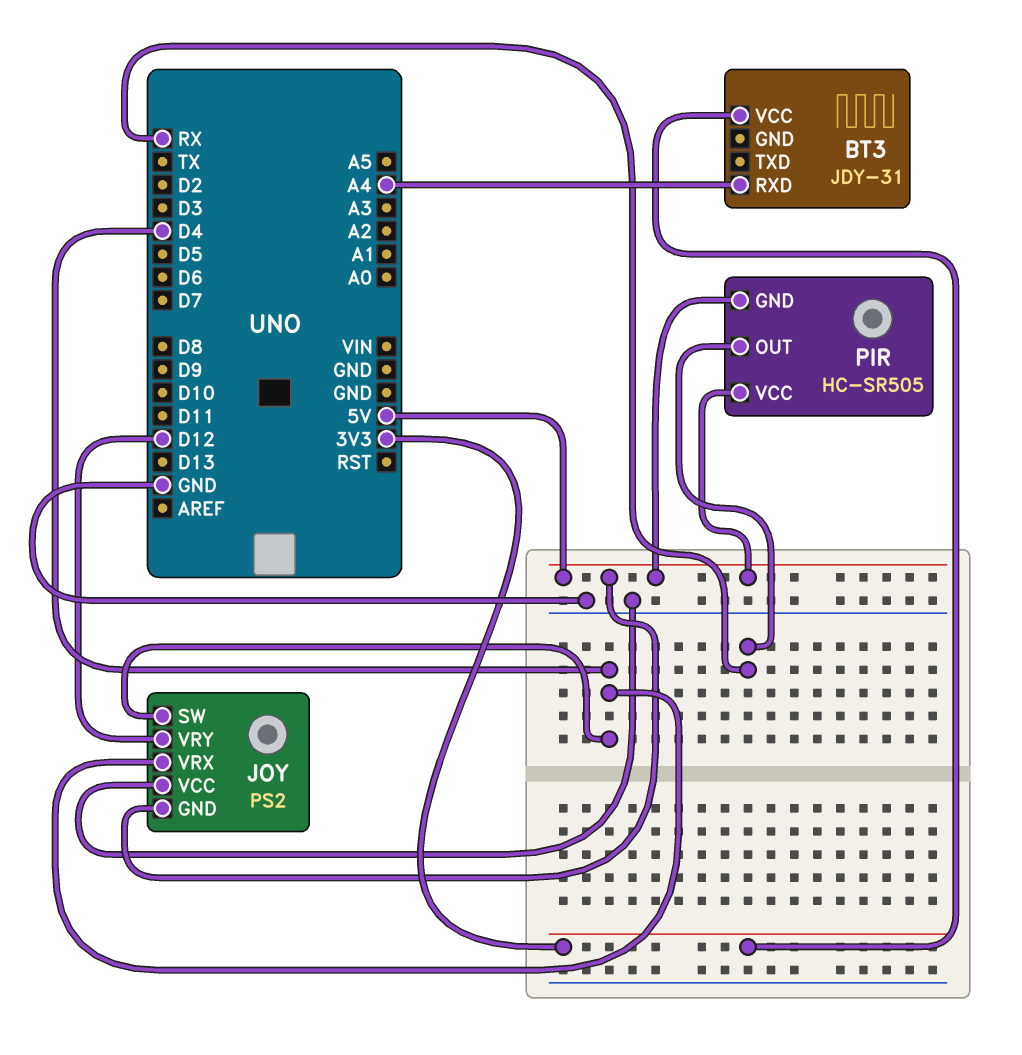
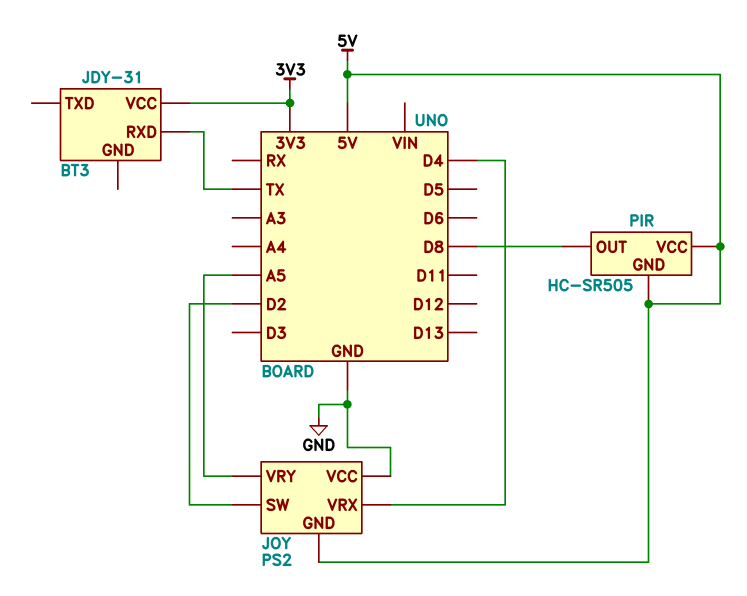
BT3 pin RXD: A4 -> TX
JOY pin SW: D4 -> D2
JOY pin VRY: D12 -> A5
PIR pin OUT: RX -> D8

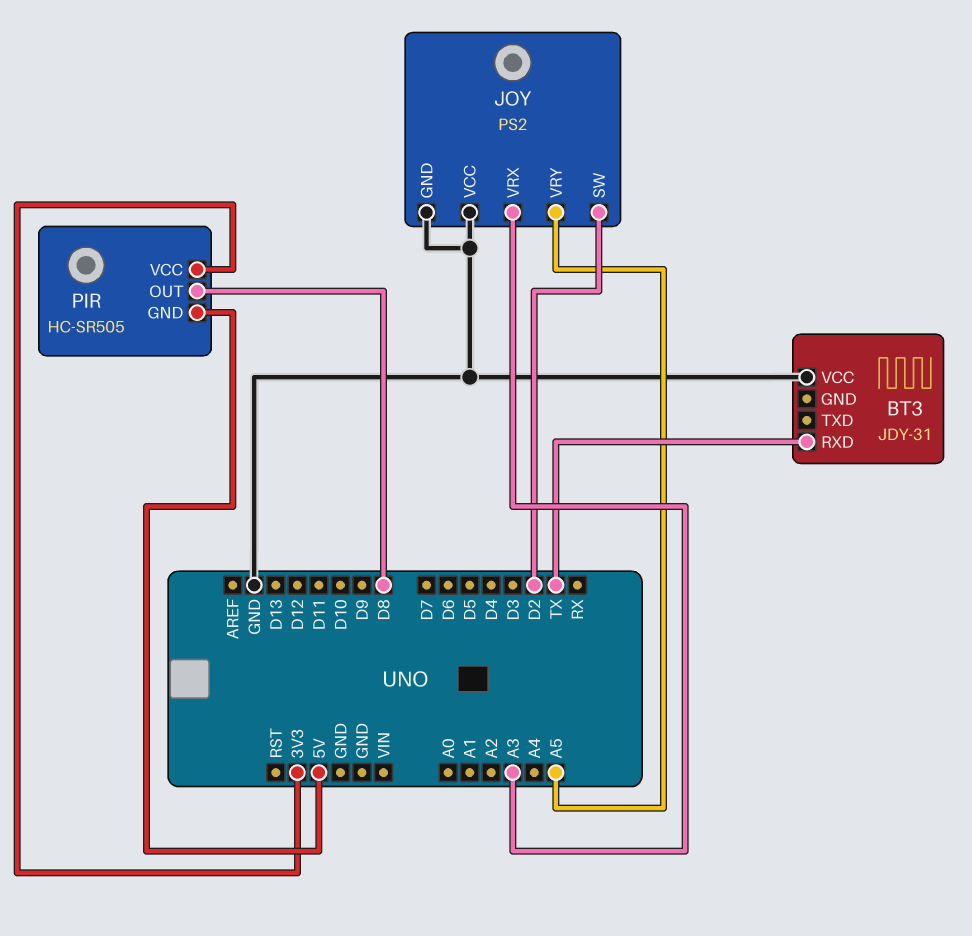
BT3 pin VCC: 3V3 -> GND
JOY pin GND: 5V -> GND
JOY pin VRX: D4 -> A3
PIR pin VCC: 5V -> 3V3

